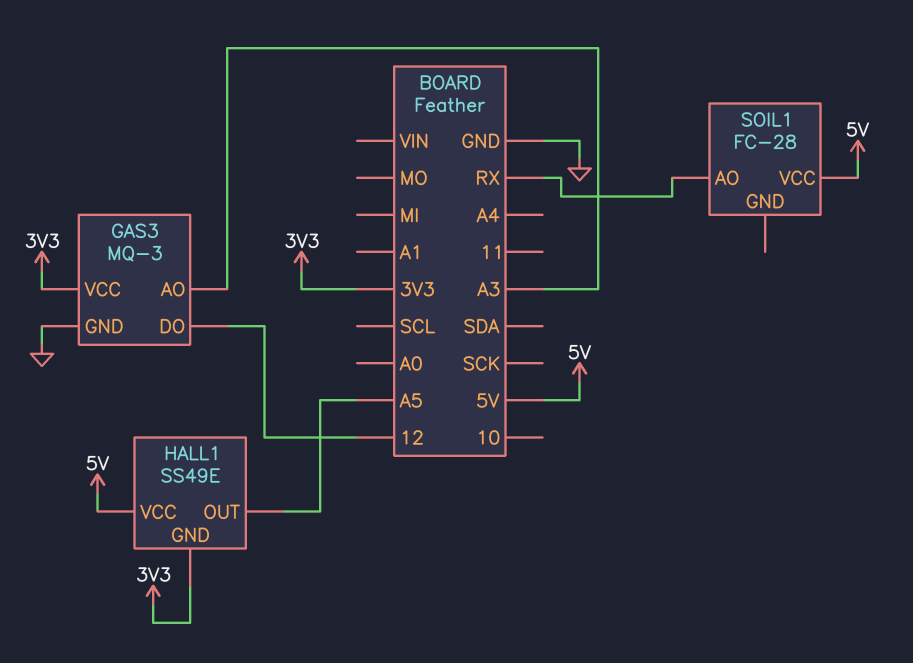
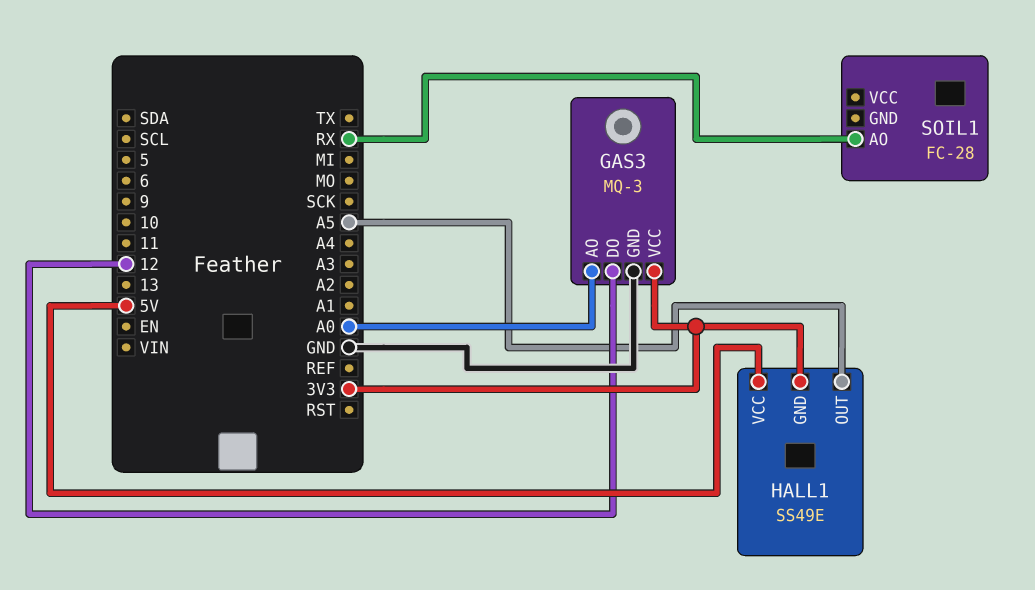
GAS3 pin AO: A3 -> A0
SOIL1 pin VCC: 5V -> none

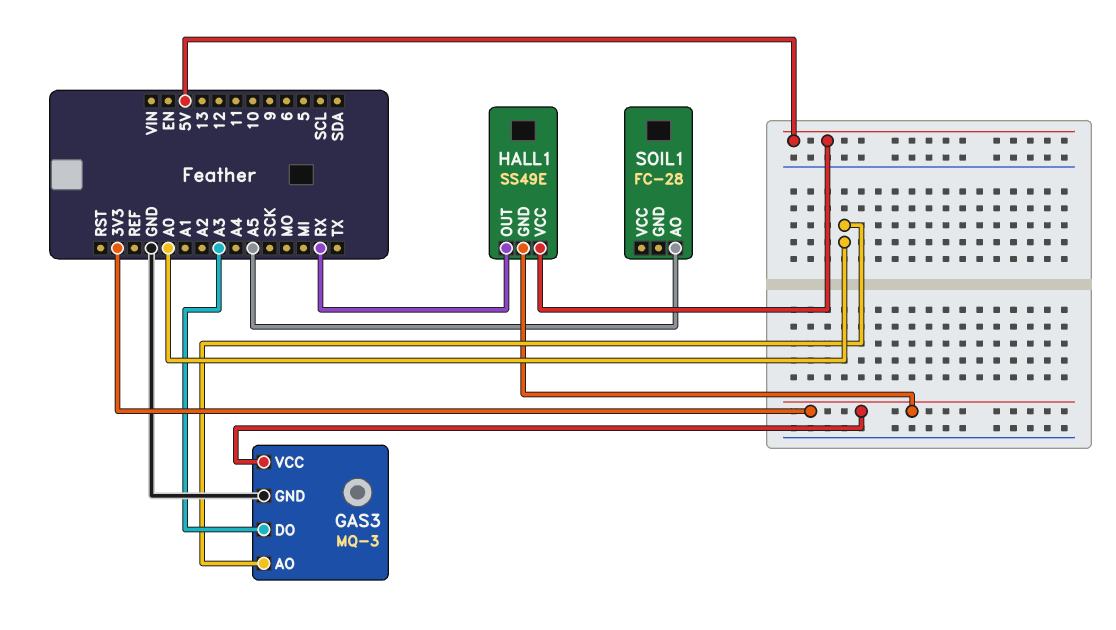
GAS3 pin DO: 12 -> A3
HALL1 pin OUT: A5 -> RX
SOIL1 pin AO: RX -> A5

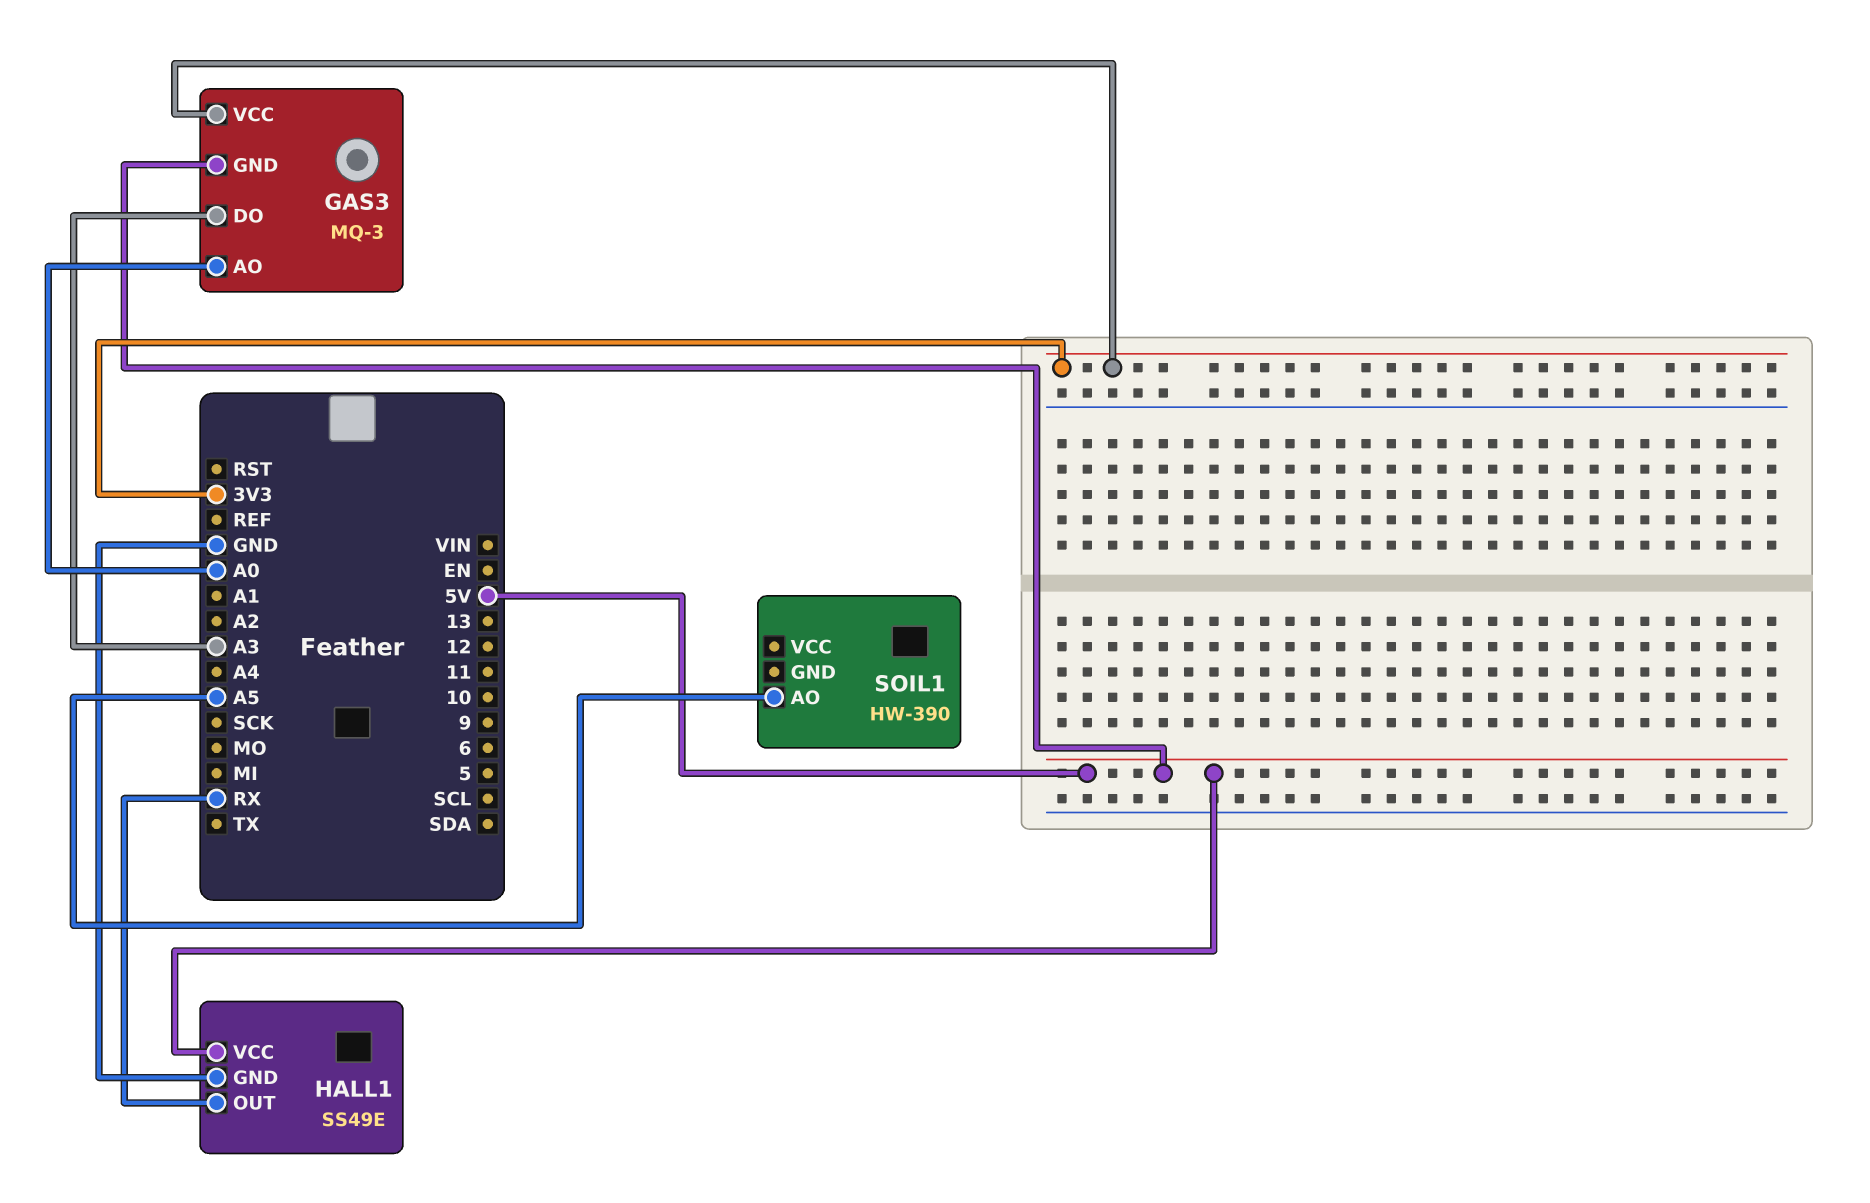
GAS3 pin GND: GND -> 5V
HALL1 pin GND: 3V3 -> GND
SOIL1: FC-28 -> HW-390

